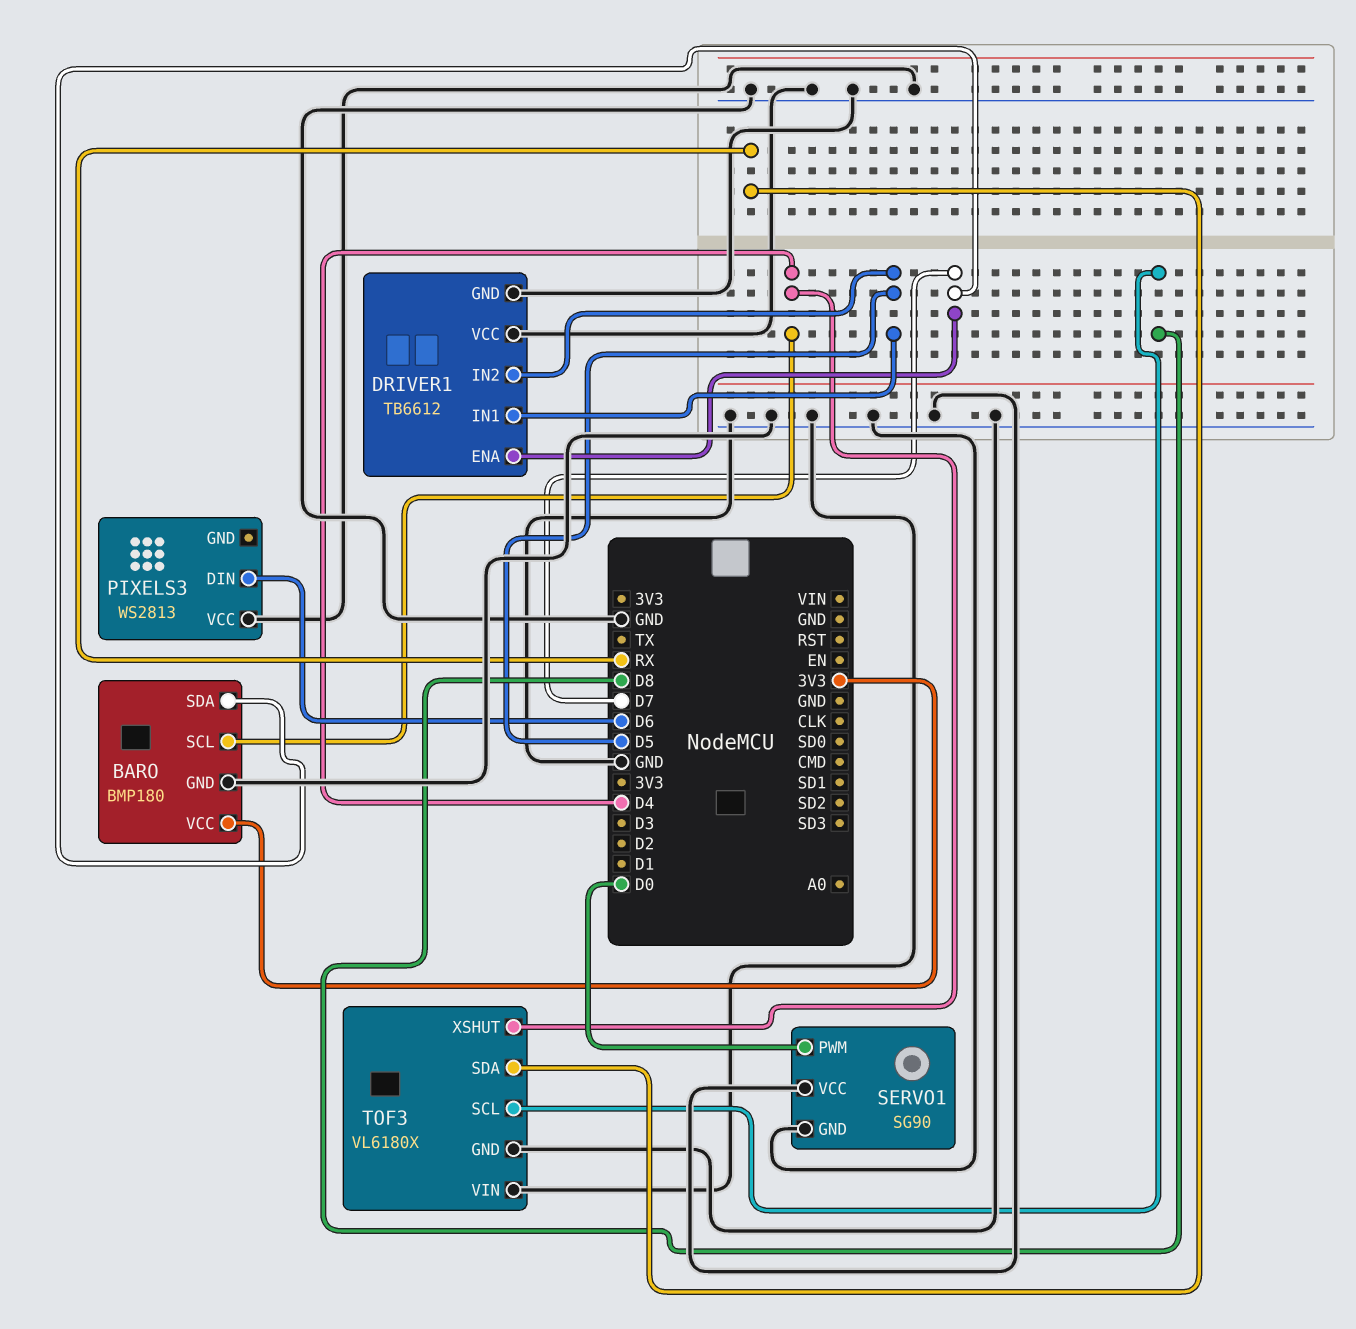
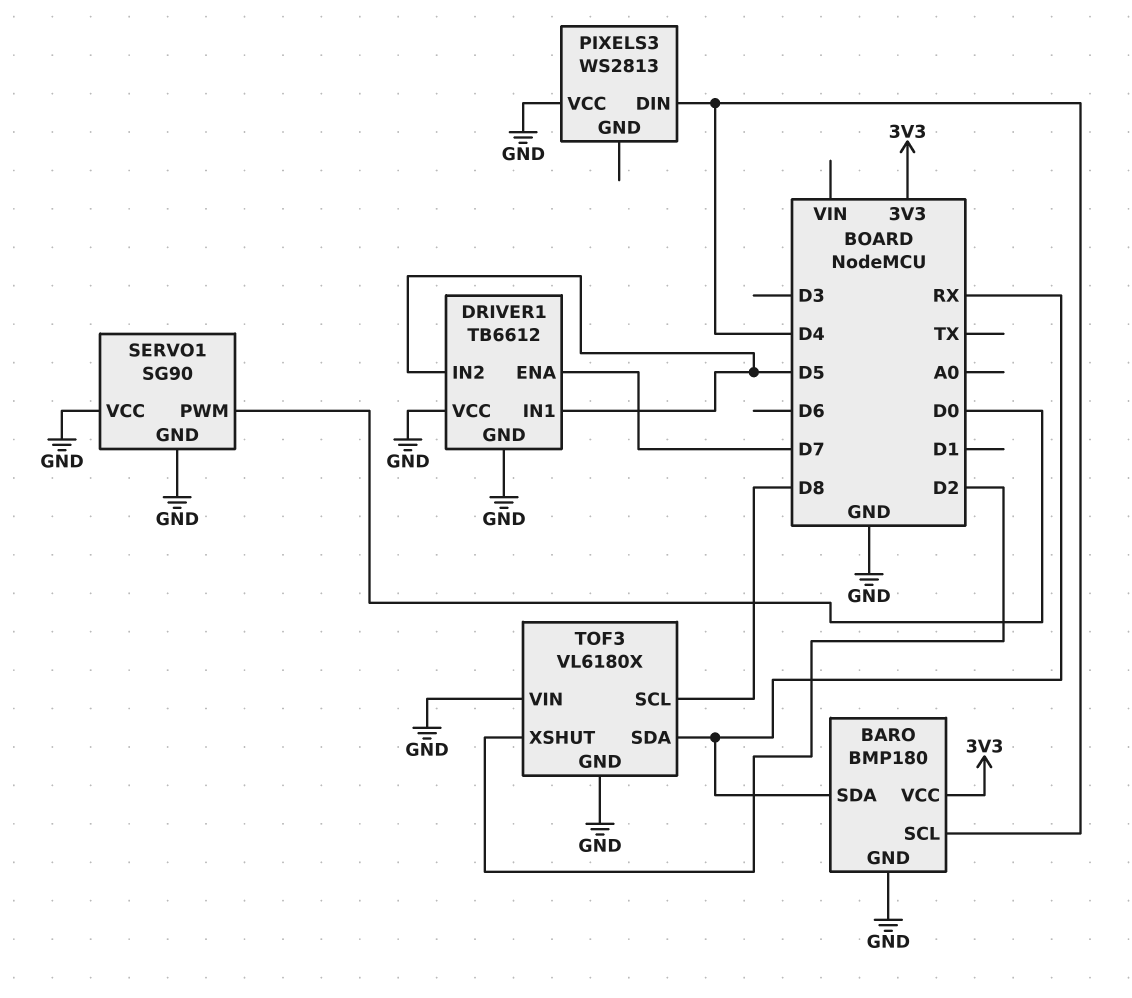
BARO pin SDA: D7 -> RX
PIXELS3 pin DIN: D6 -> D4
TOF3 pin XSHUT: D4 -> D2

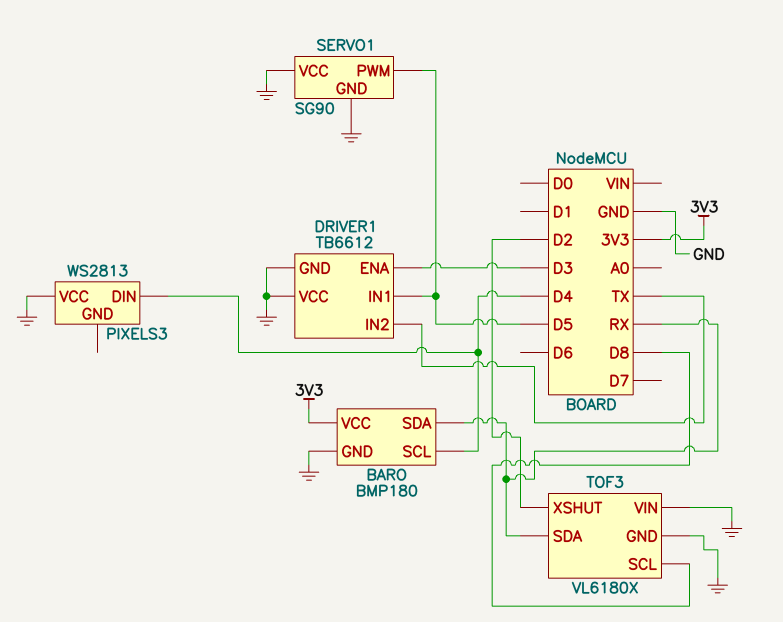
DRIVER1 pin ENA: D7 -> D3
DRIVER1 pin IN2: D5 -> TX
SERVO1 pin PWM: D0 -> D5

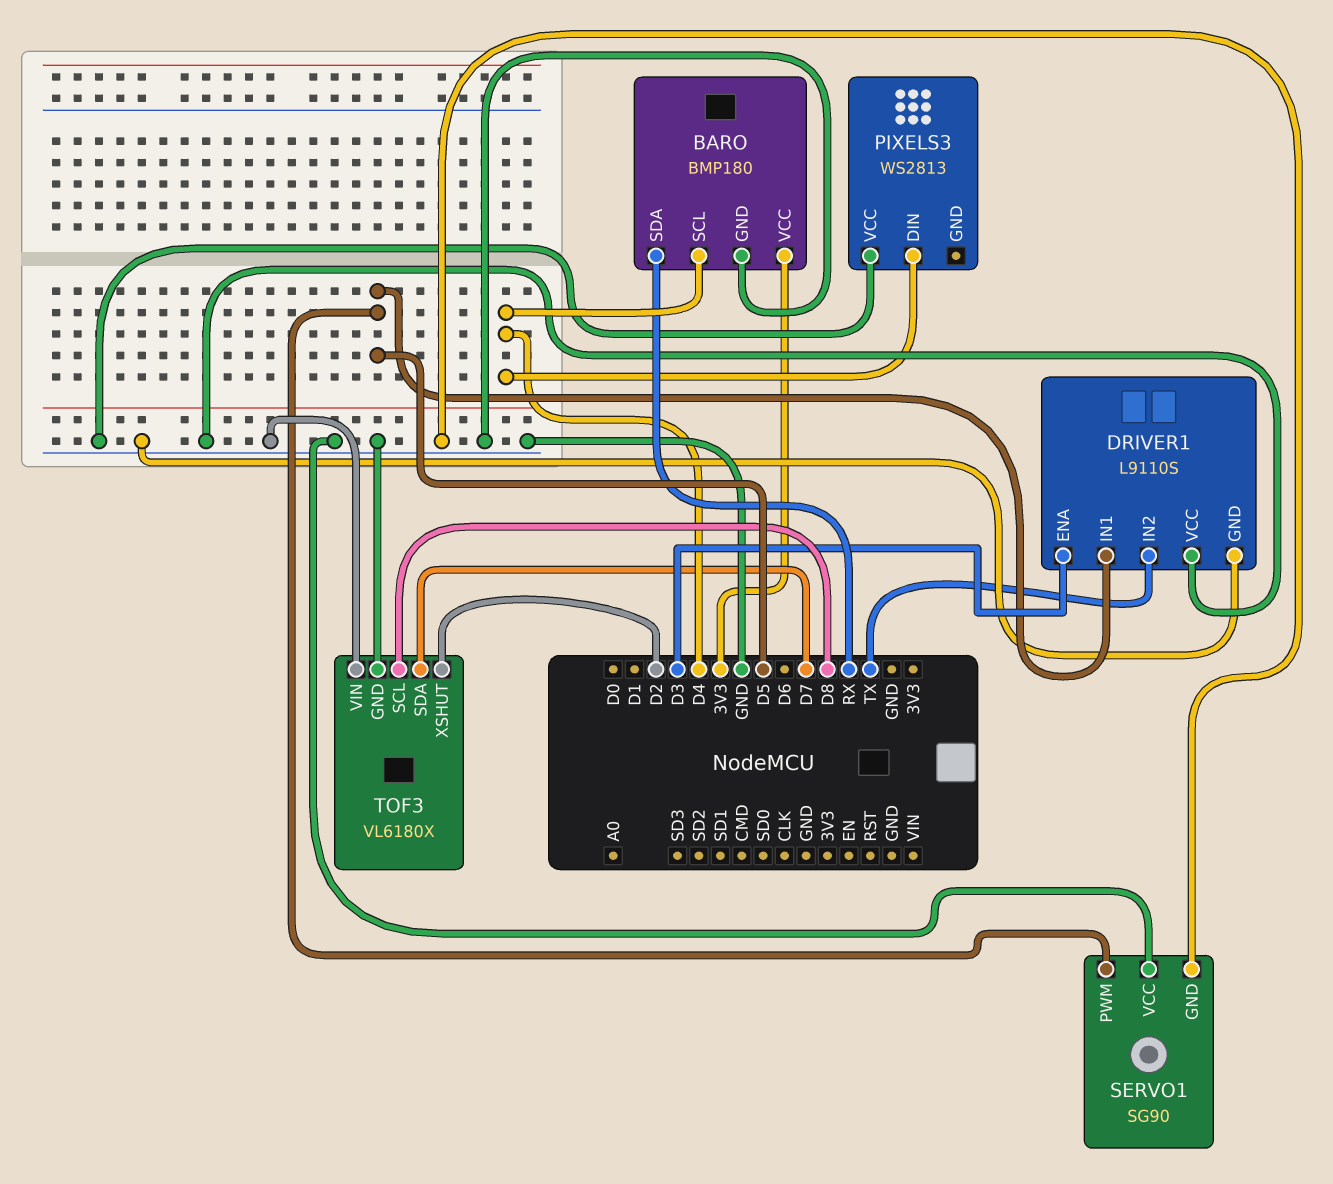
DRIVER1: TB6612 -> L9110S
TOF3 pin SDA: RX -> D7

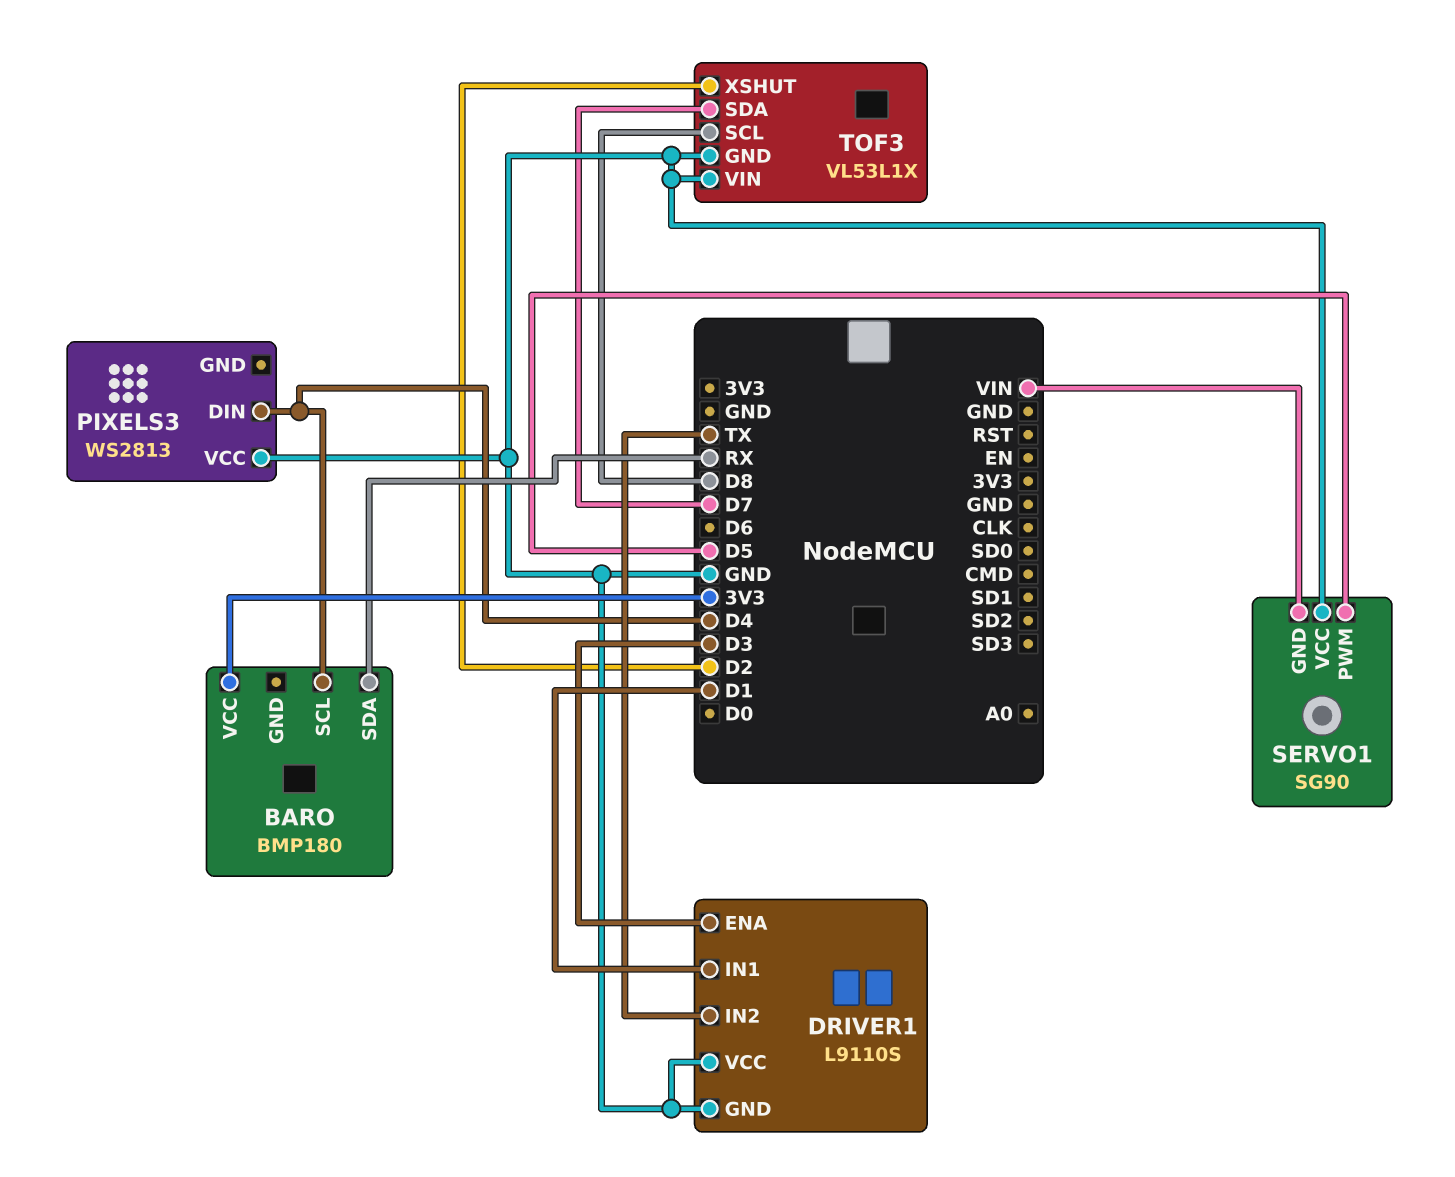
BARO pin GND: GND -> none
DRIVER1 pin IN1: D5 -> D1
SERVO1 pin GND: GND -> VIN
TOF3: VL6180X -> VL53L1X

